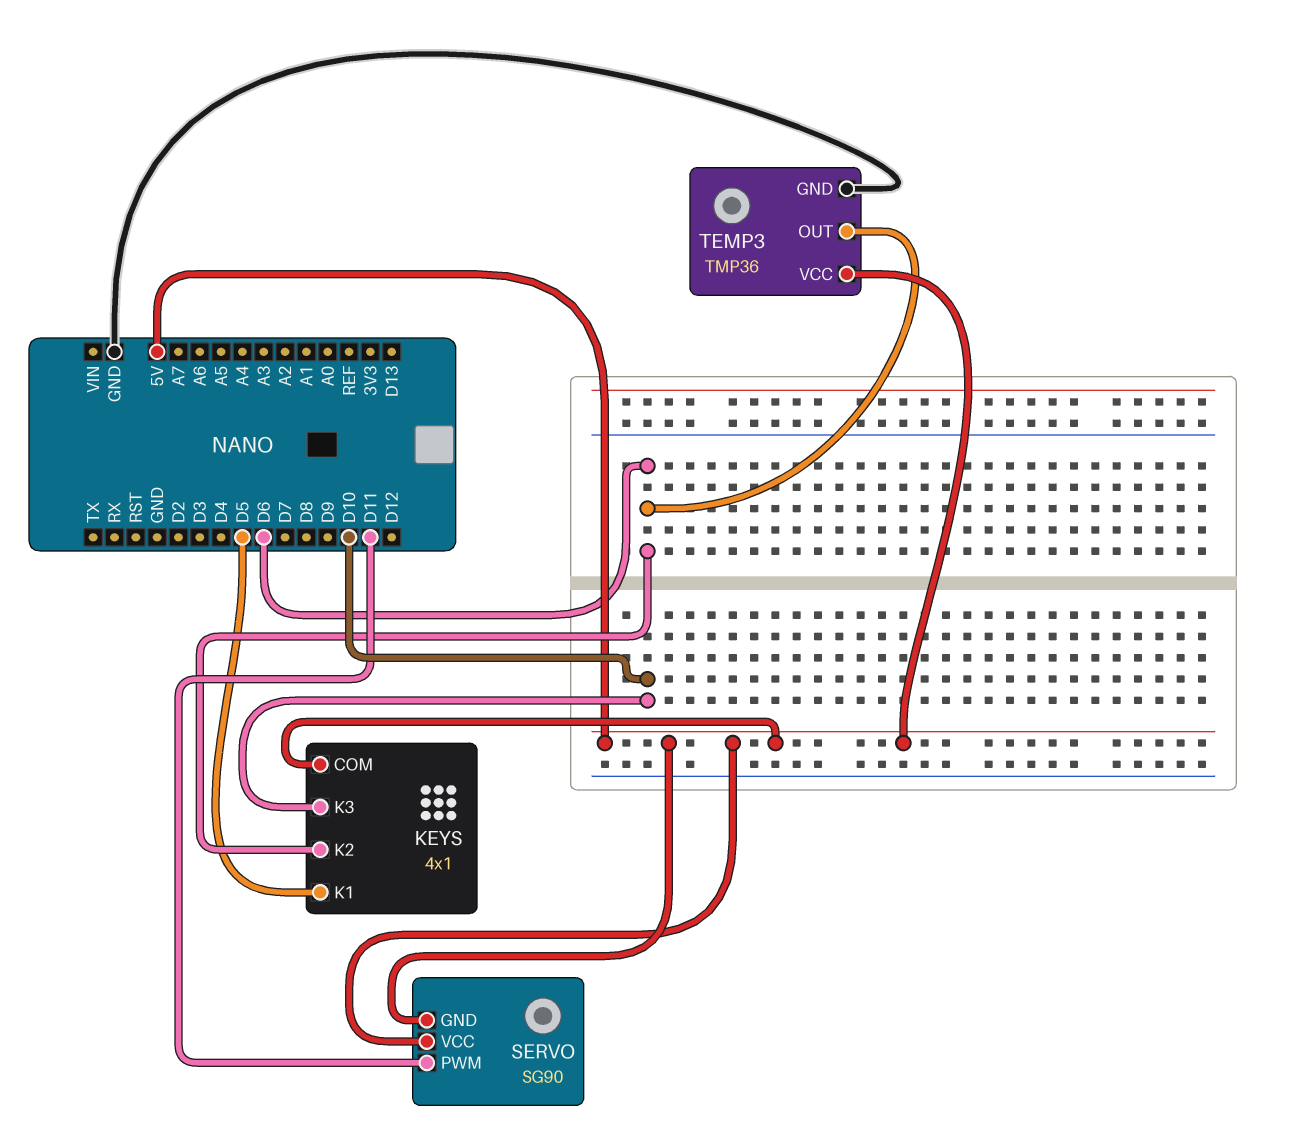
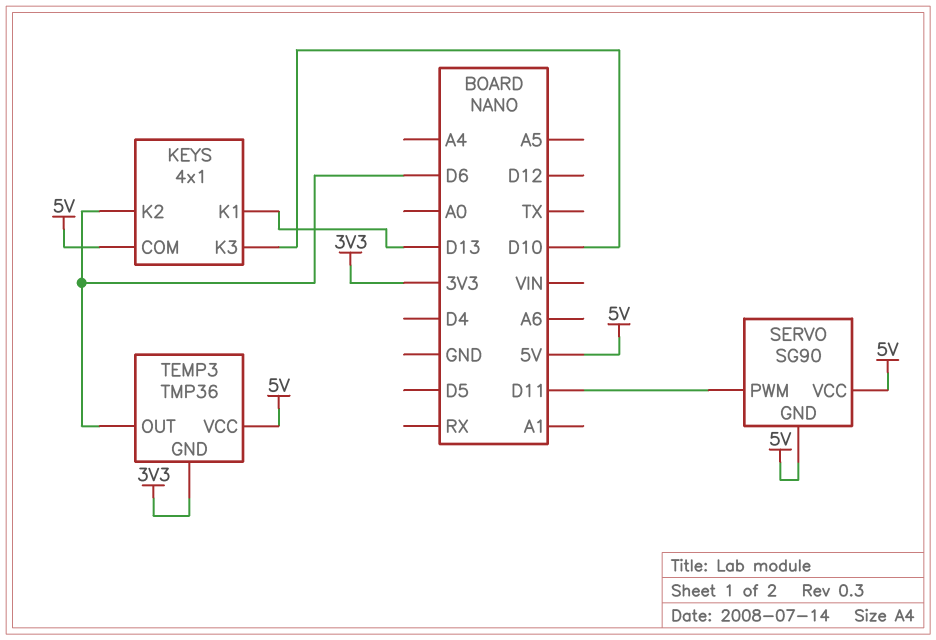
KEYS pin K1: D5 -> D13
TEMP3 pin GND: GND -> 3V3

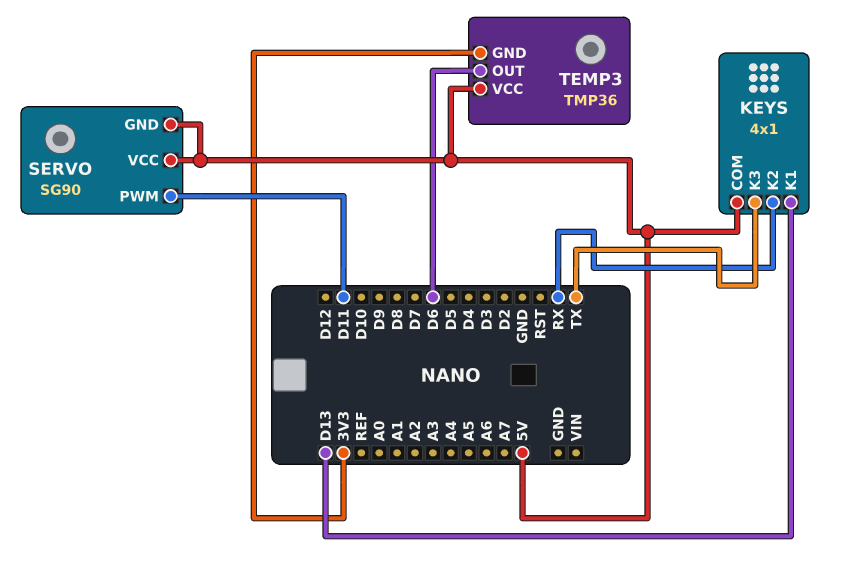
KEYS pin K2: D6 -> RX
KEYS pin K3: D10 -> TX

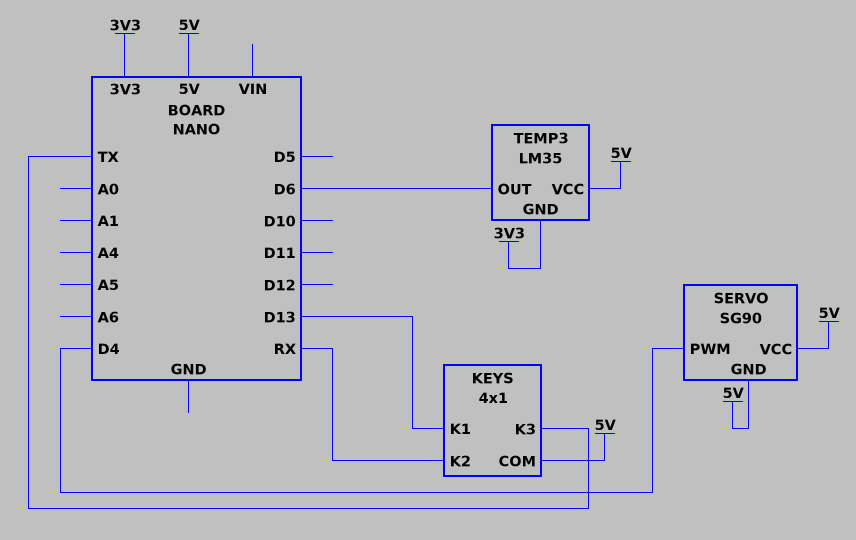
SERVO pin PWM: D11 -> D4
TEMP3: TMP36 -> LM35

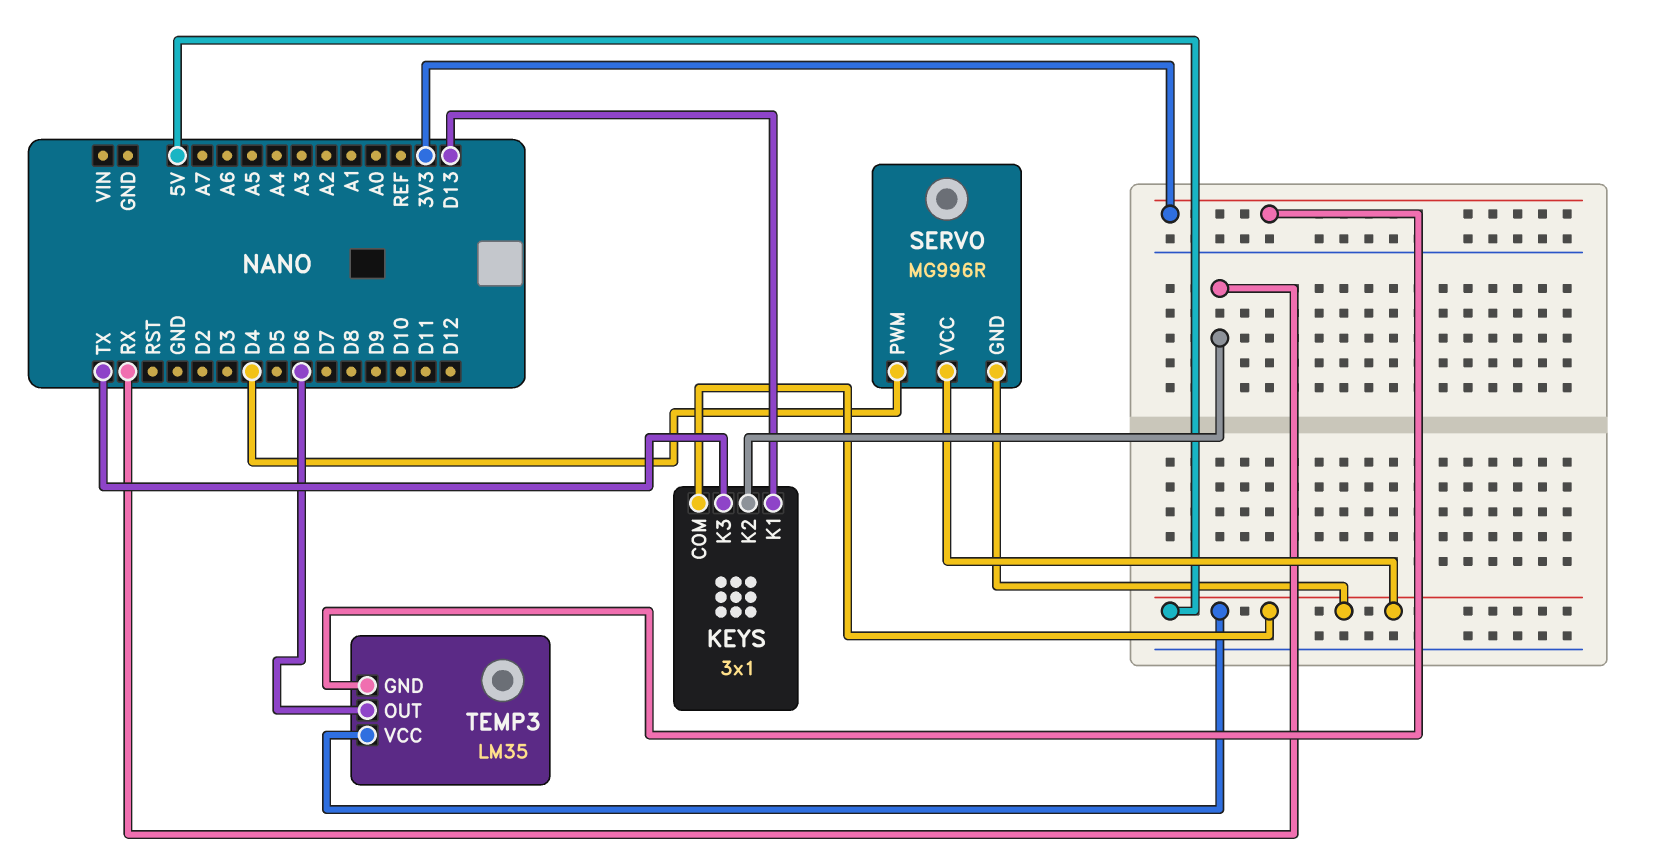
KEYS: 4x1 -> 3x1
SERVO: SG90 -> MG996R

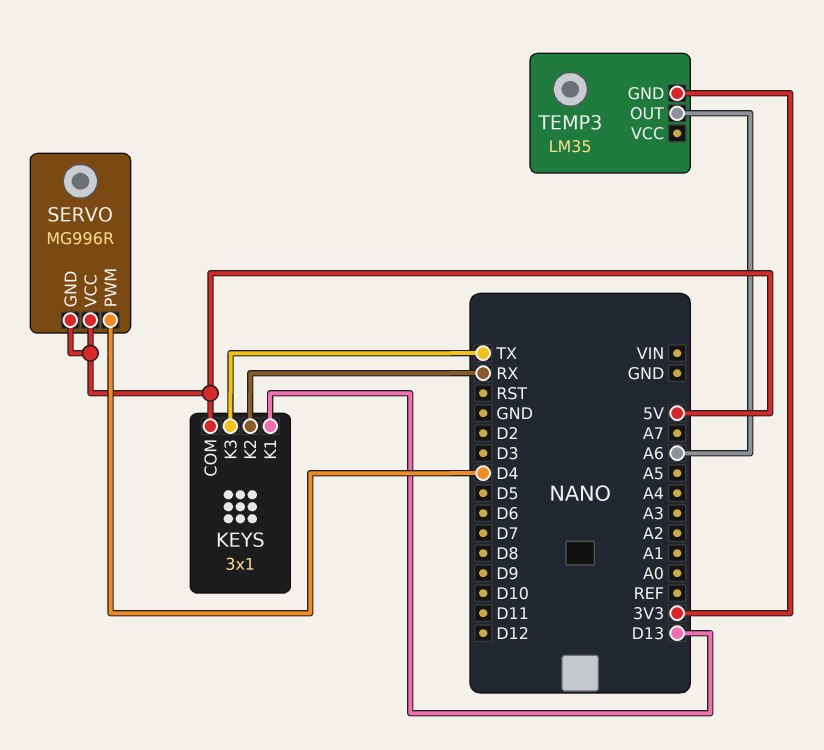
TEMP3 pin OUT: D6 -> A6
TEMP3 pin VCC: 5V -> none

